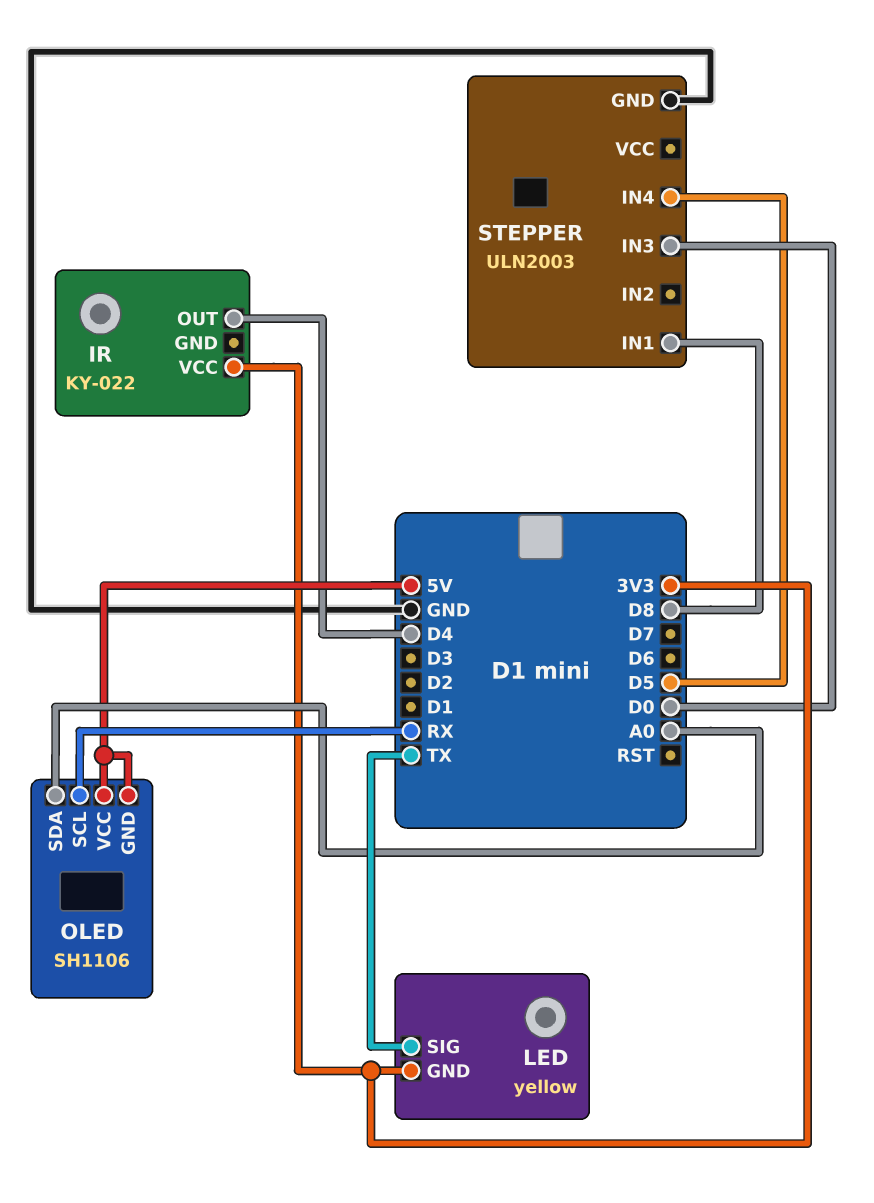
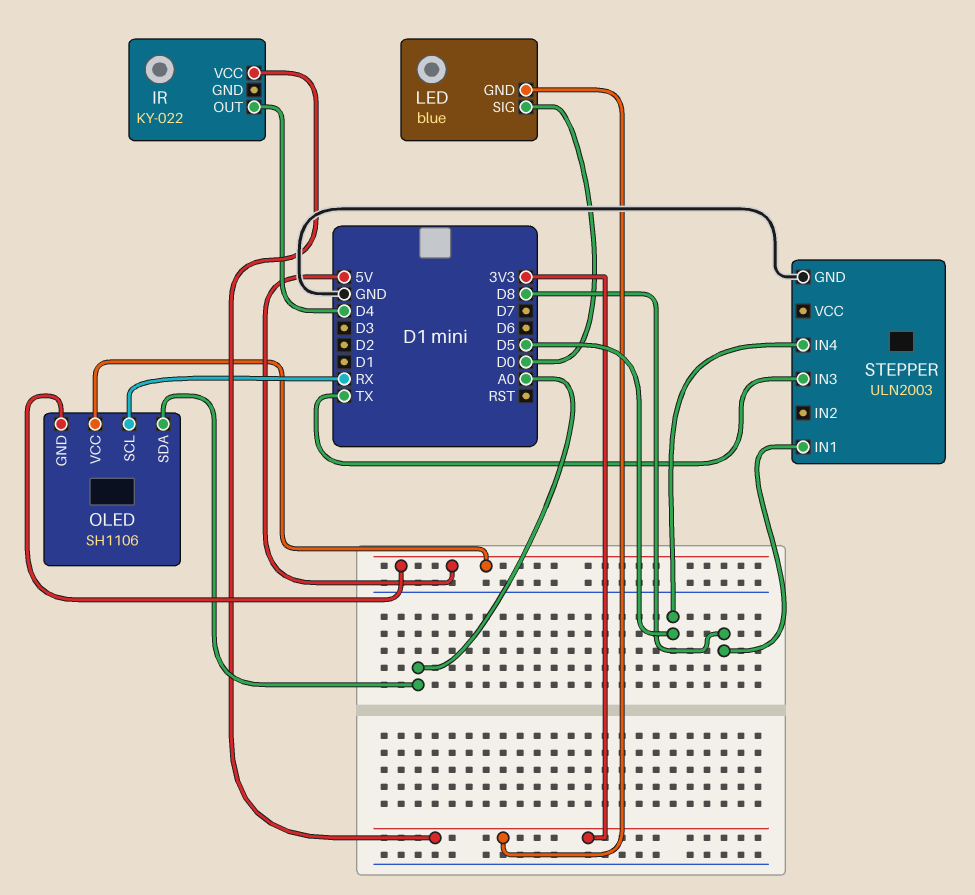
LED: yellow -> blue
LED pin SIG: TX -> D0
STEPPER pin IN3: D0 -> TX

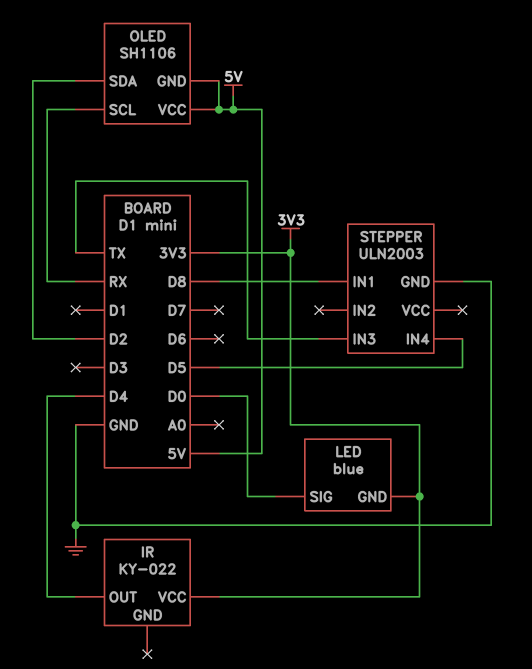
OLED pin SDA: A0 -> D2

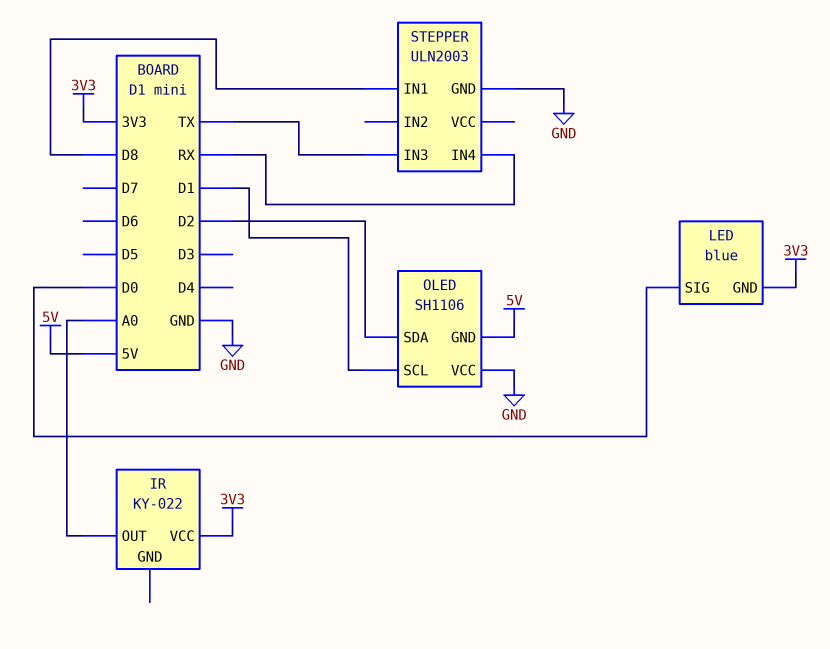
IR pin OUT: D4 -> A0
OLED pin SCL: RX -> D1
OLED pin VCC: 5V -> GND
STEPPER pin IN4: D5 -> RX

